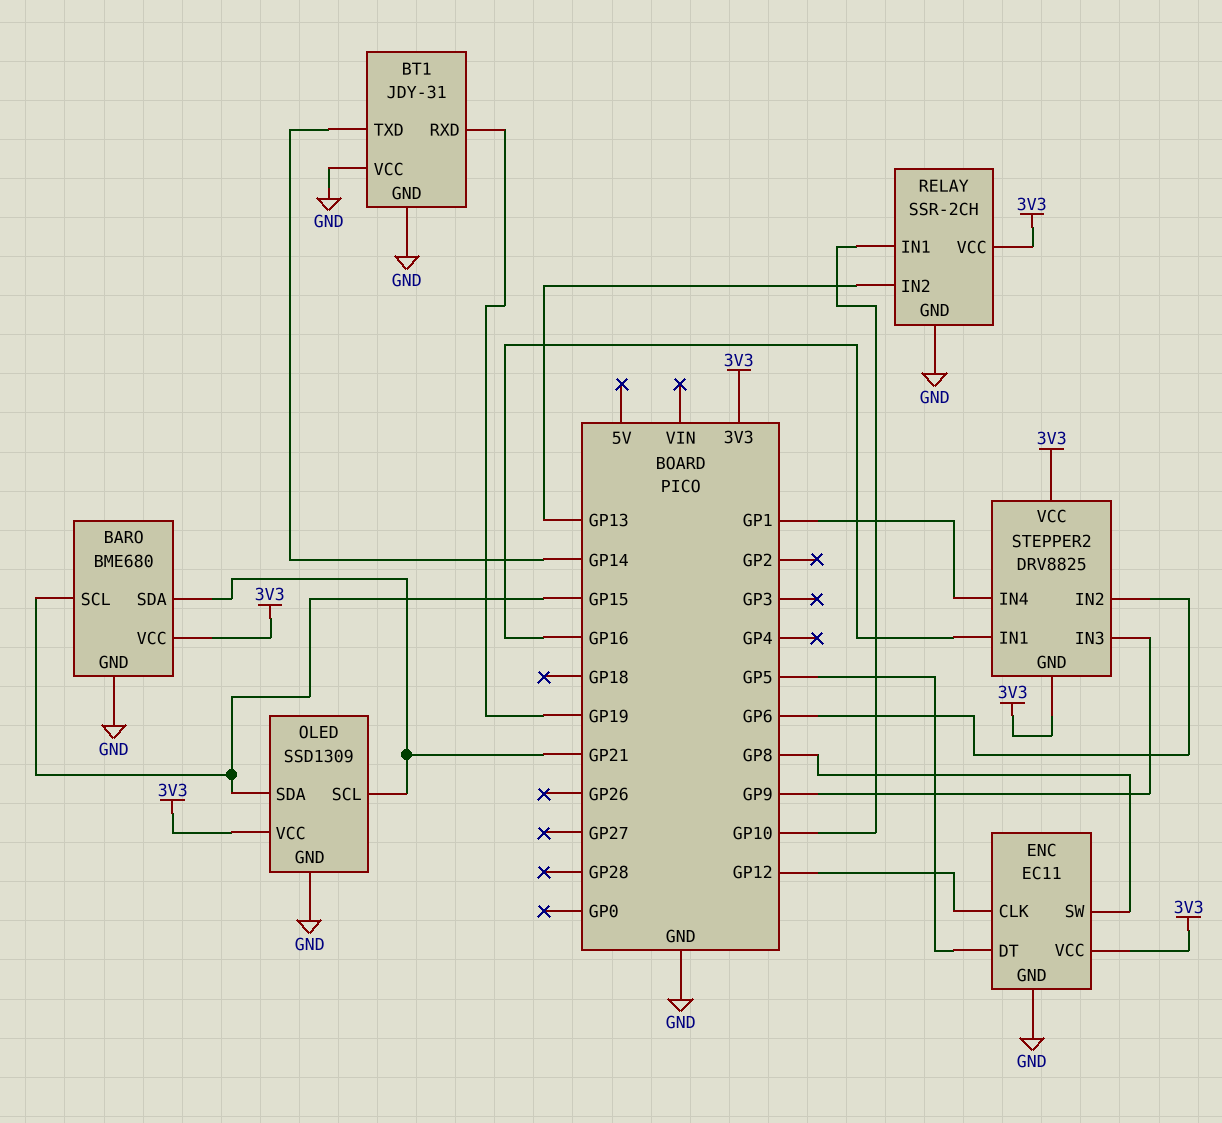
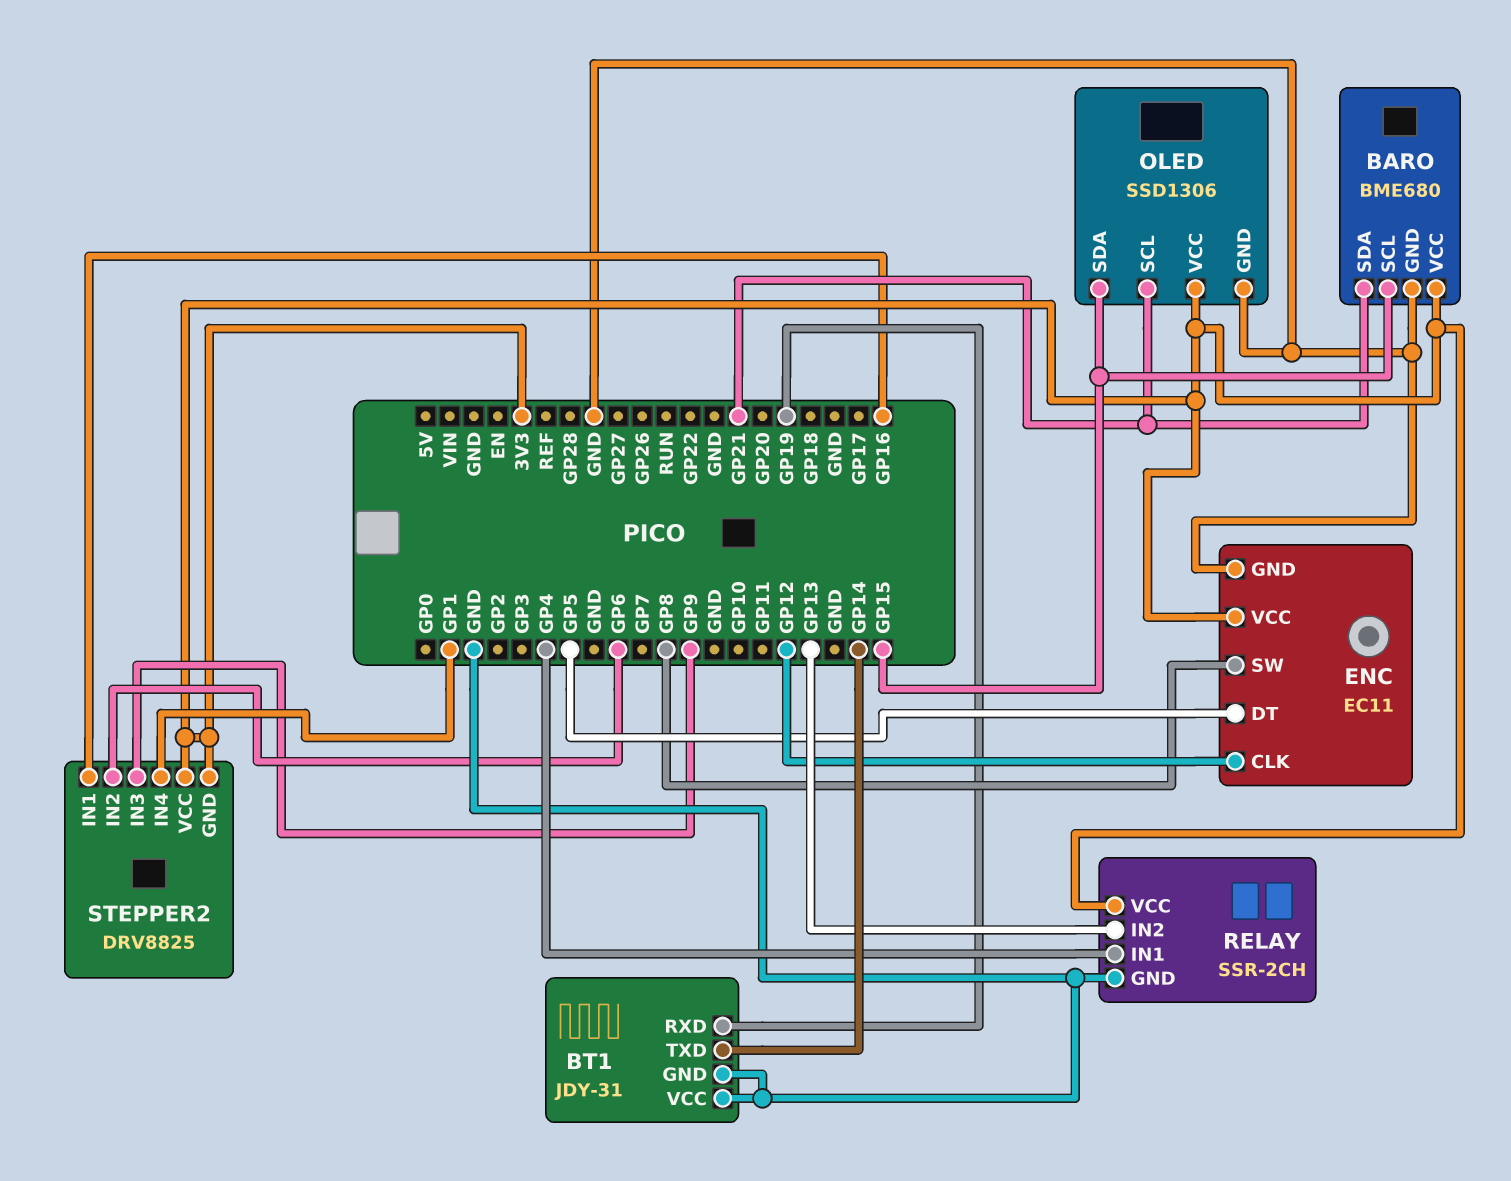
OLED: SSD1309 -> SSD1306
RELAY pin IN1: GP10 -> GP4

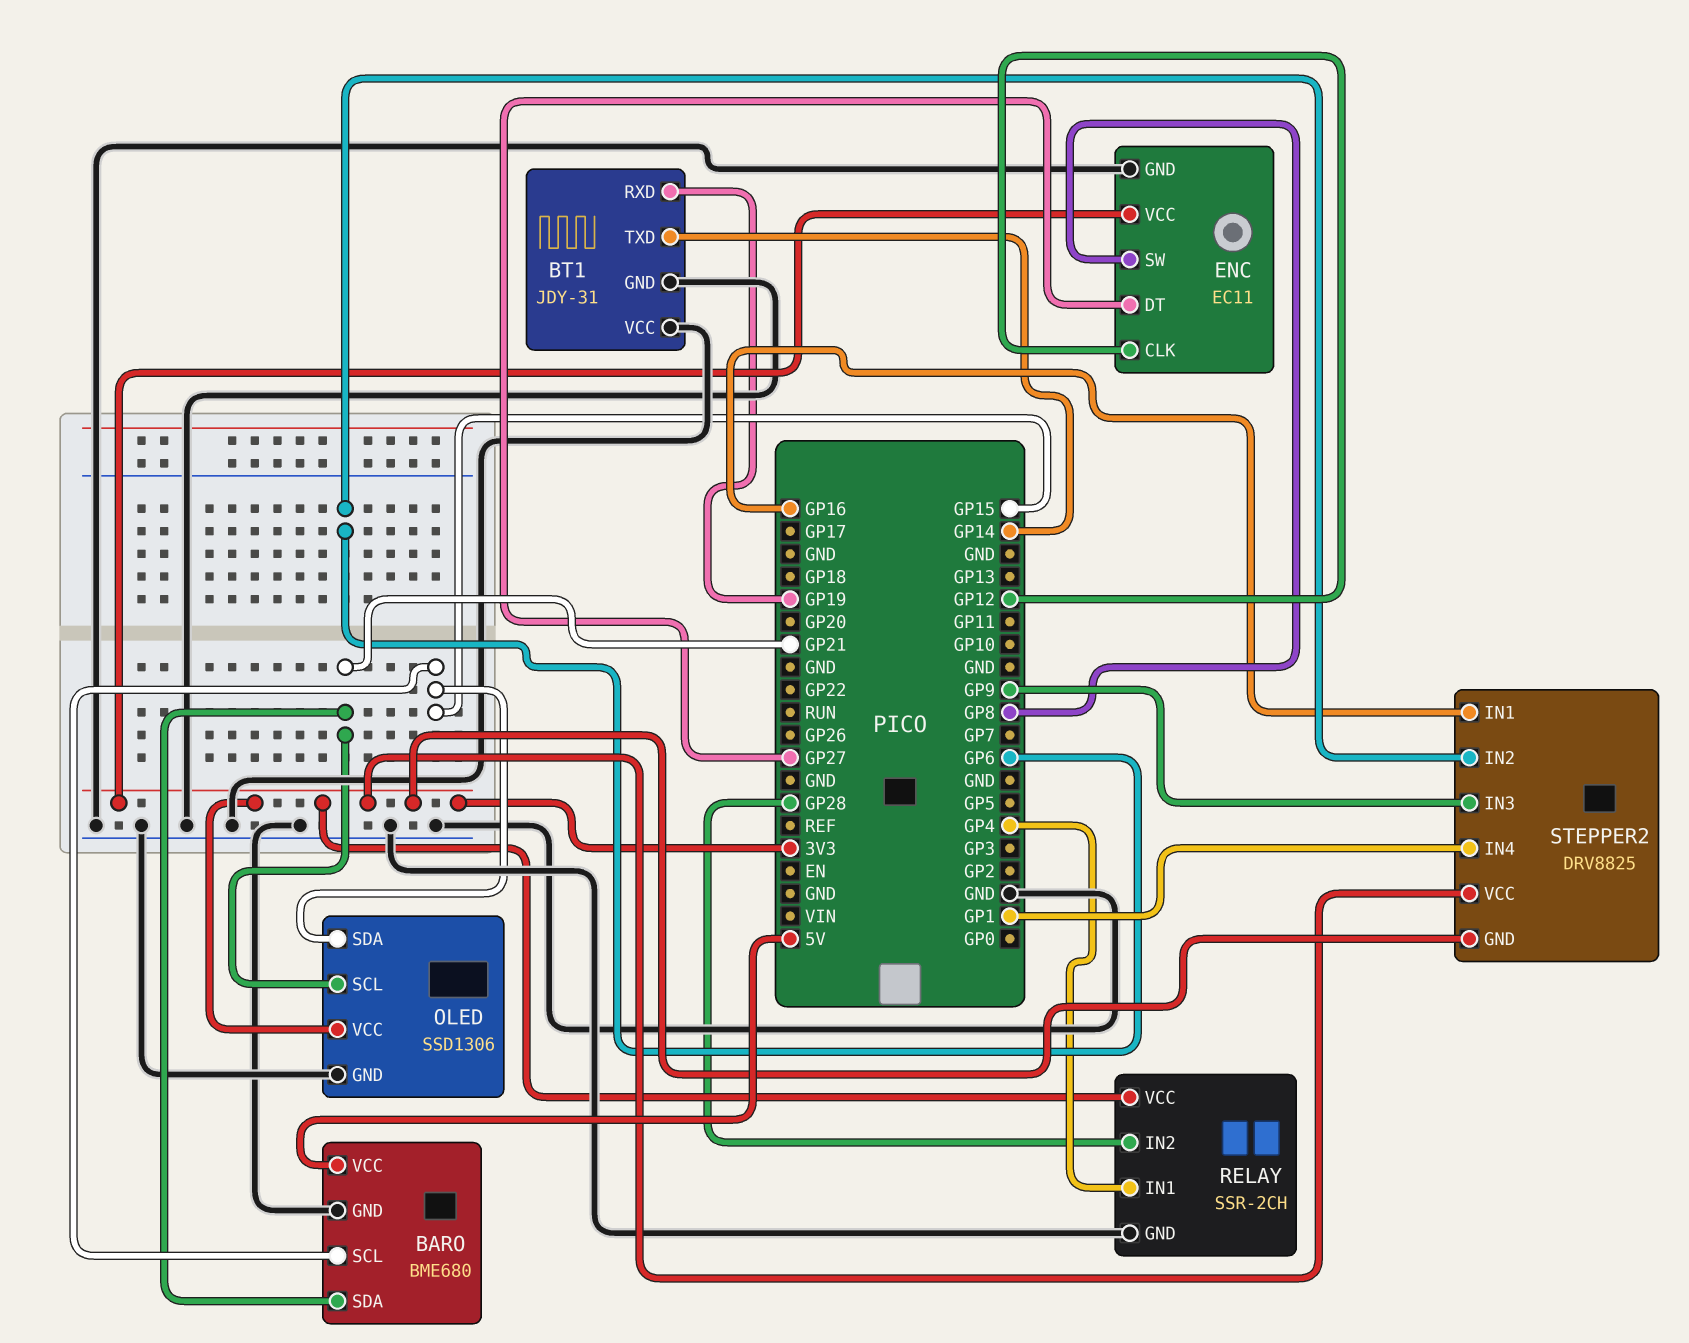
BARO pin VCC: 3V3 -> 5V
ENC pin DT: GP5 -> GP27
RELAY pin IN2: GP13 -> GP28

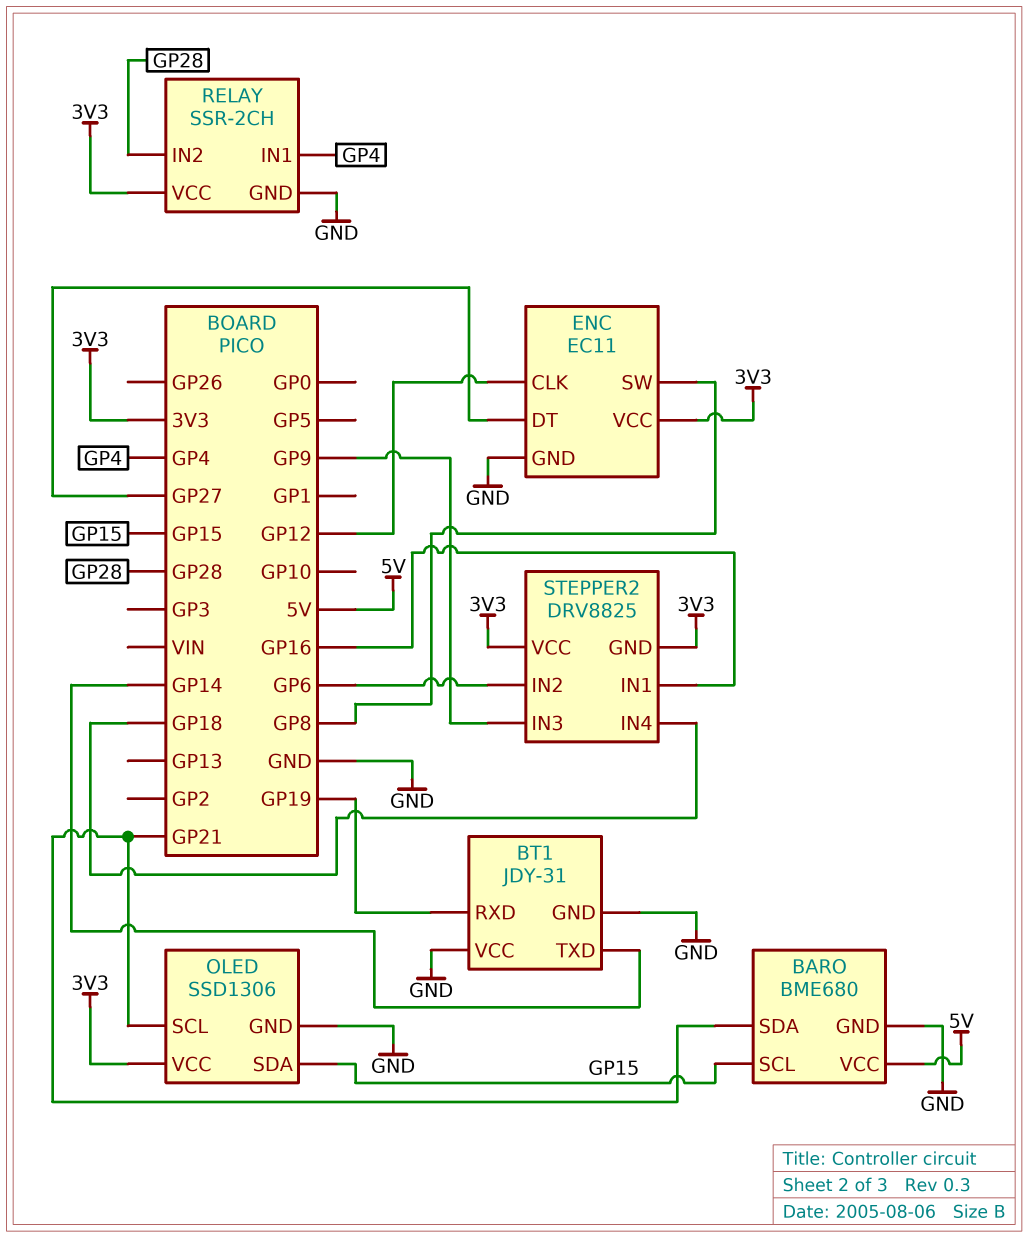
STEPPER2 pin IN4: GP1 -> GP18

